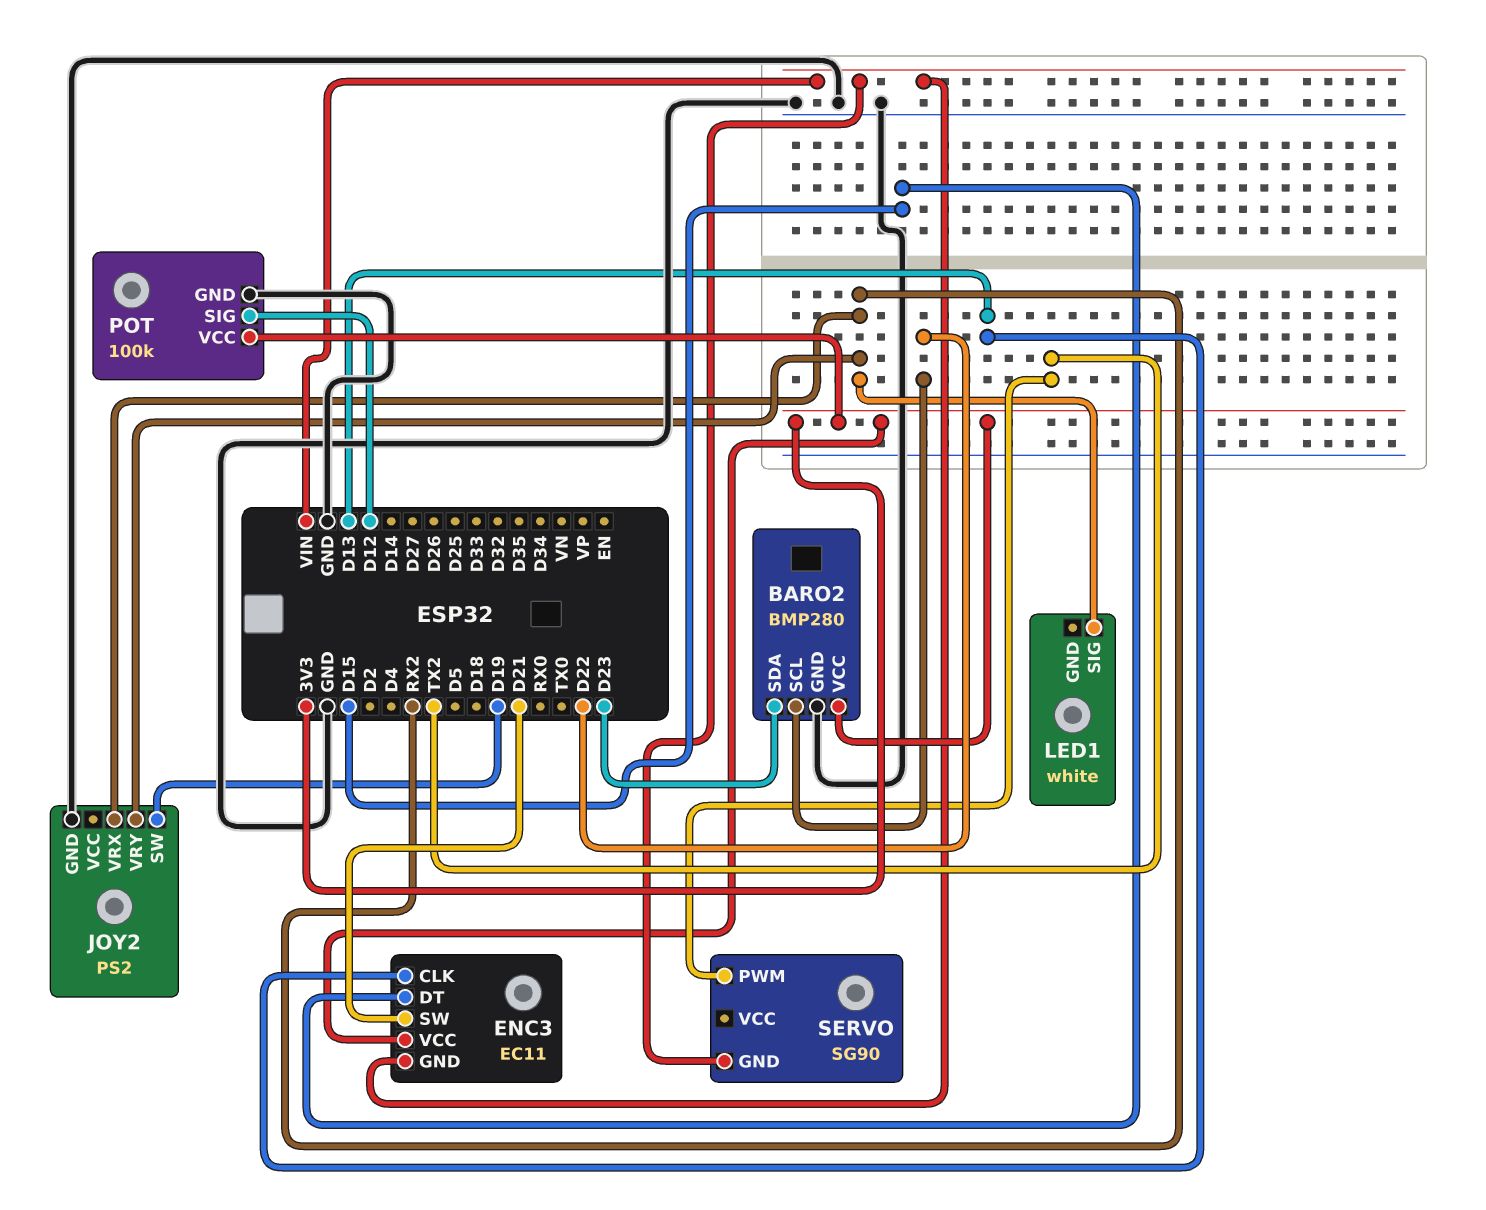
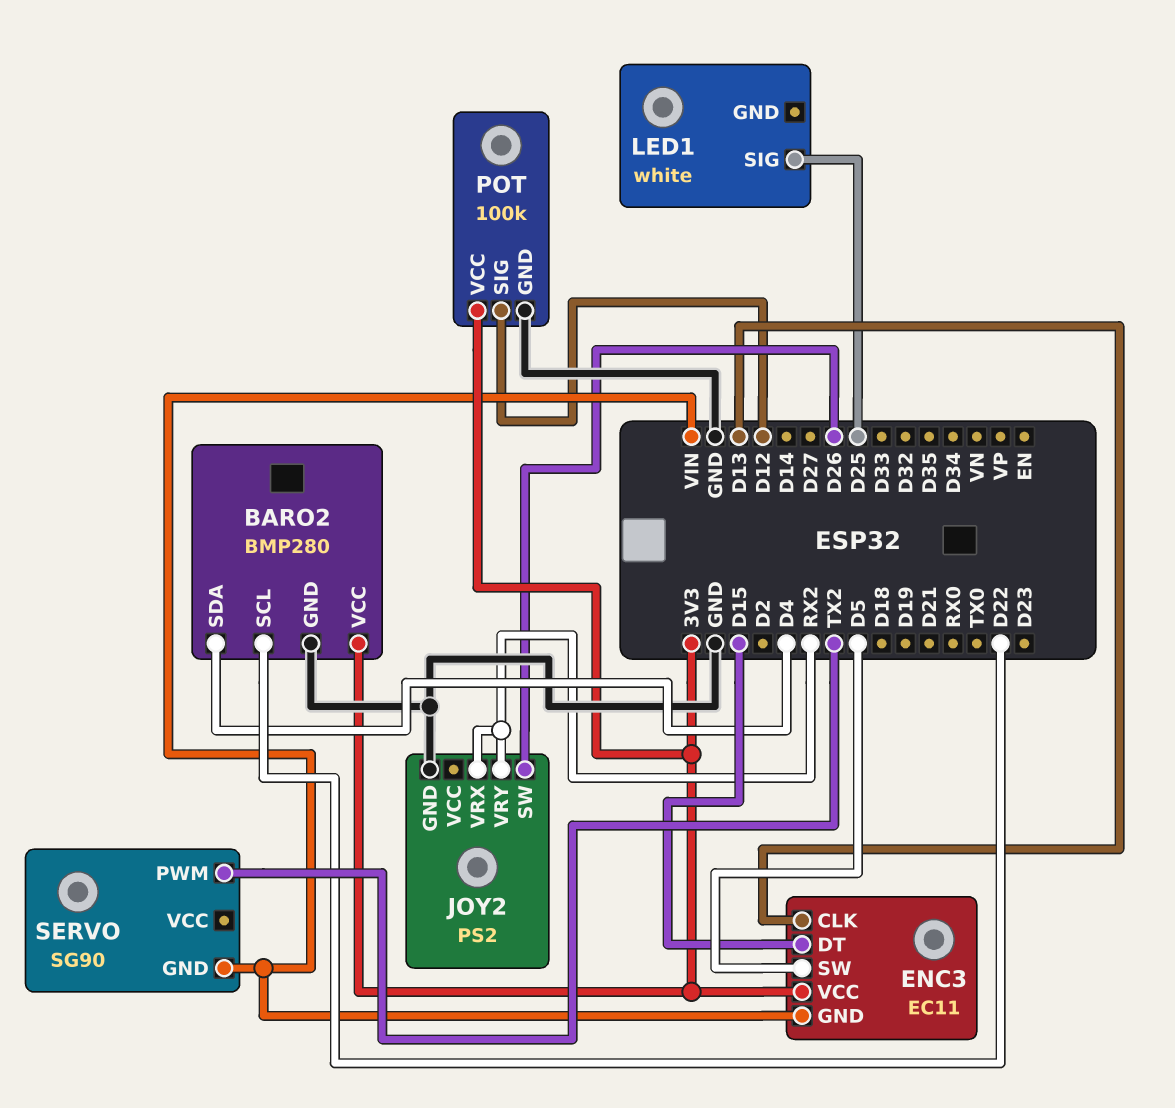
BARO2 pin SDA: D23 -> D4
ENC3 pin SW: D21 -> D5
JOY2 pin SW: D19 -> D26
LED1 pin SIG: RX2 -> D25

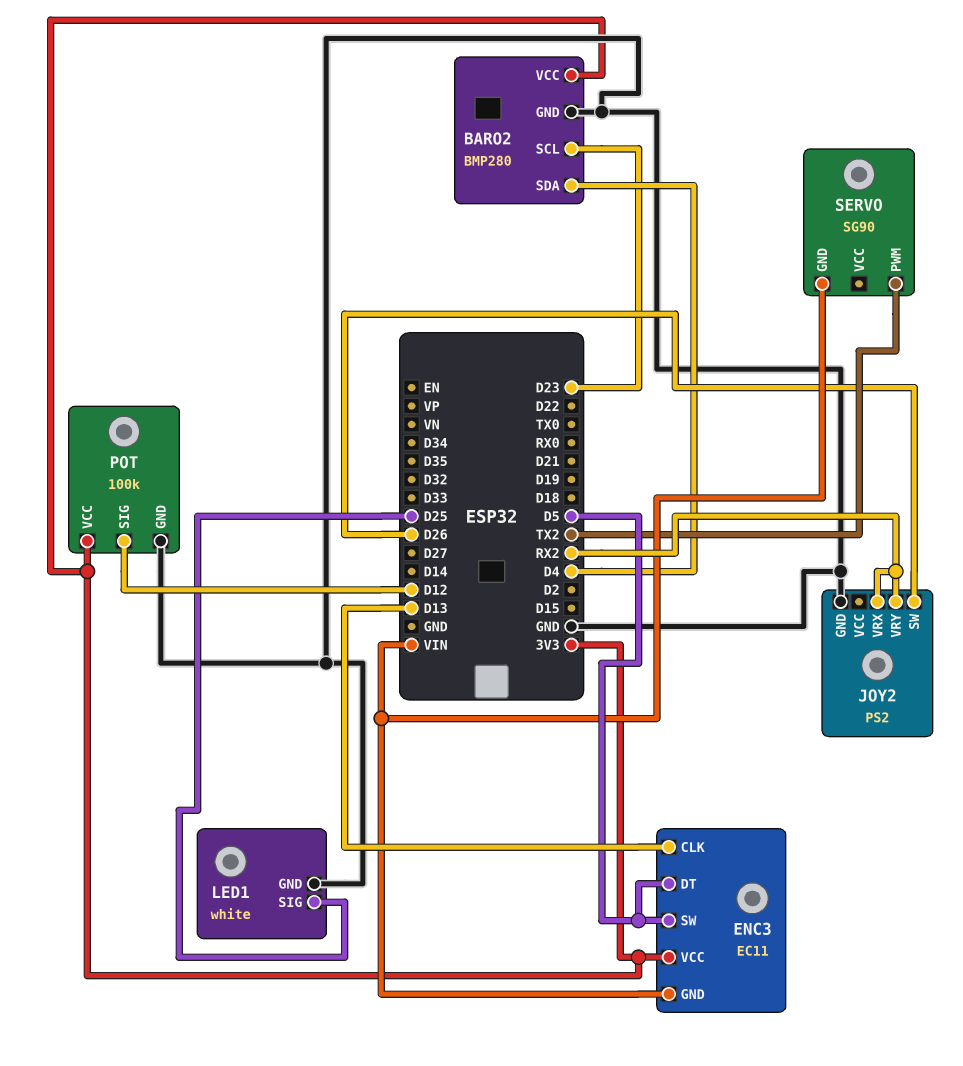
BARO2 pin SCL: D22 -> D23
ENC3 pin DT: D15 -> D5
LED1 pin GND: none -> GND

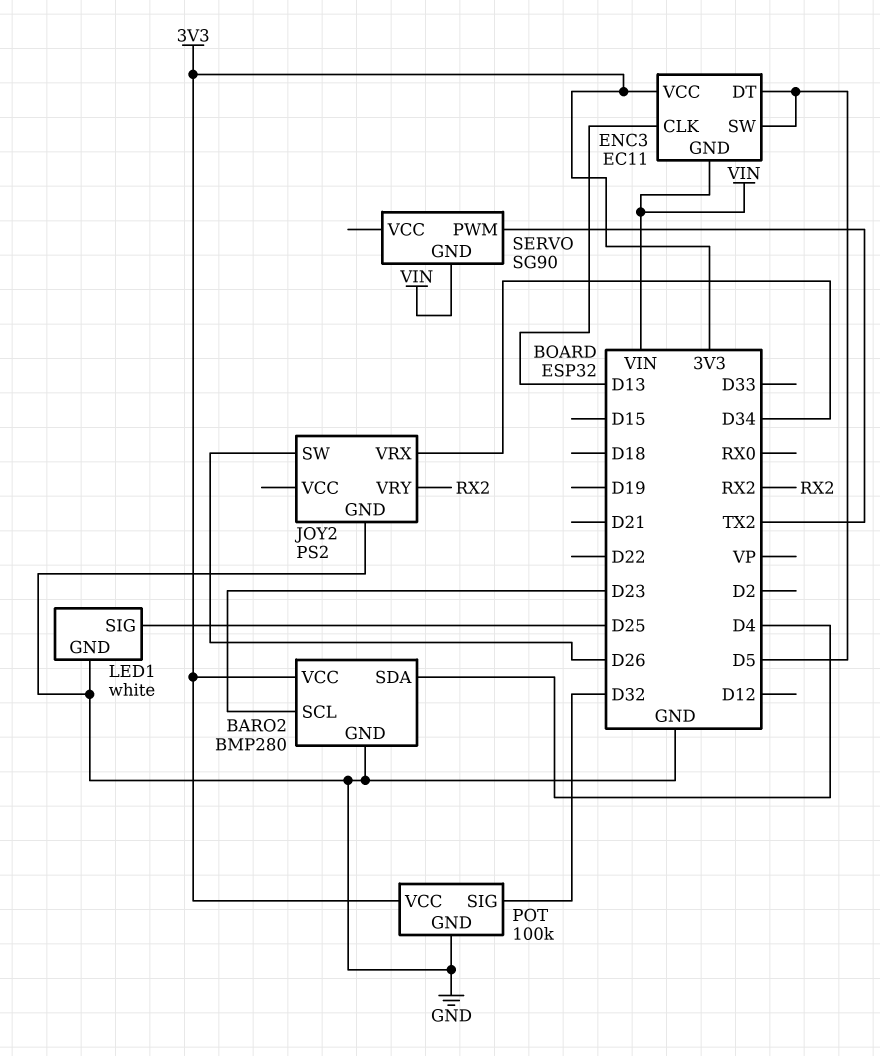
JOY2 pin VRX: RX2 -> D34
POT pin SIG: D12 -> D32

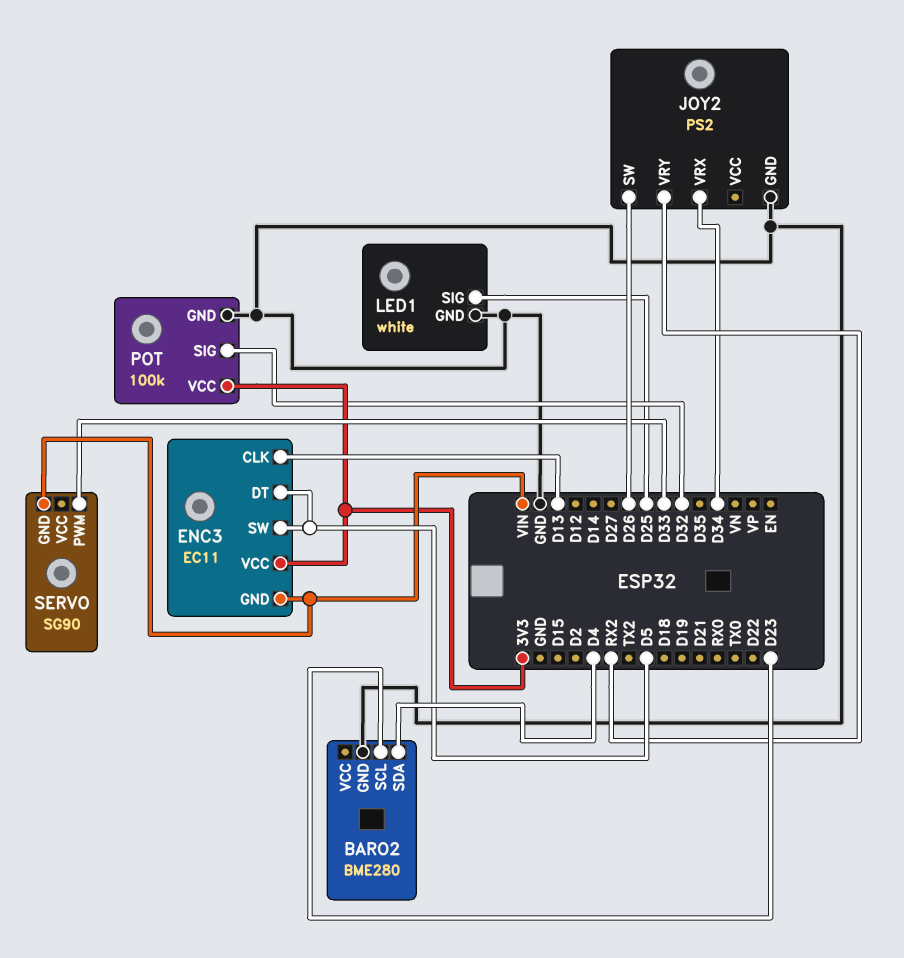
BARO2: BMP280 -> BME280
BARO2 pin VCC: 3V3 -> none
SERVO pin PWM: TX2 -> D33

